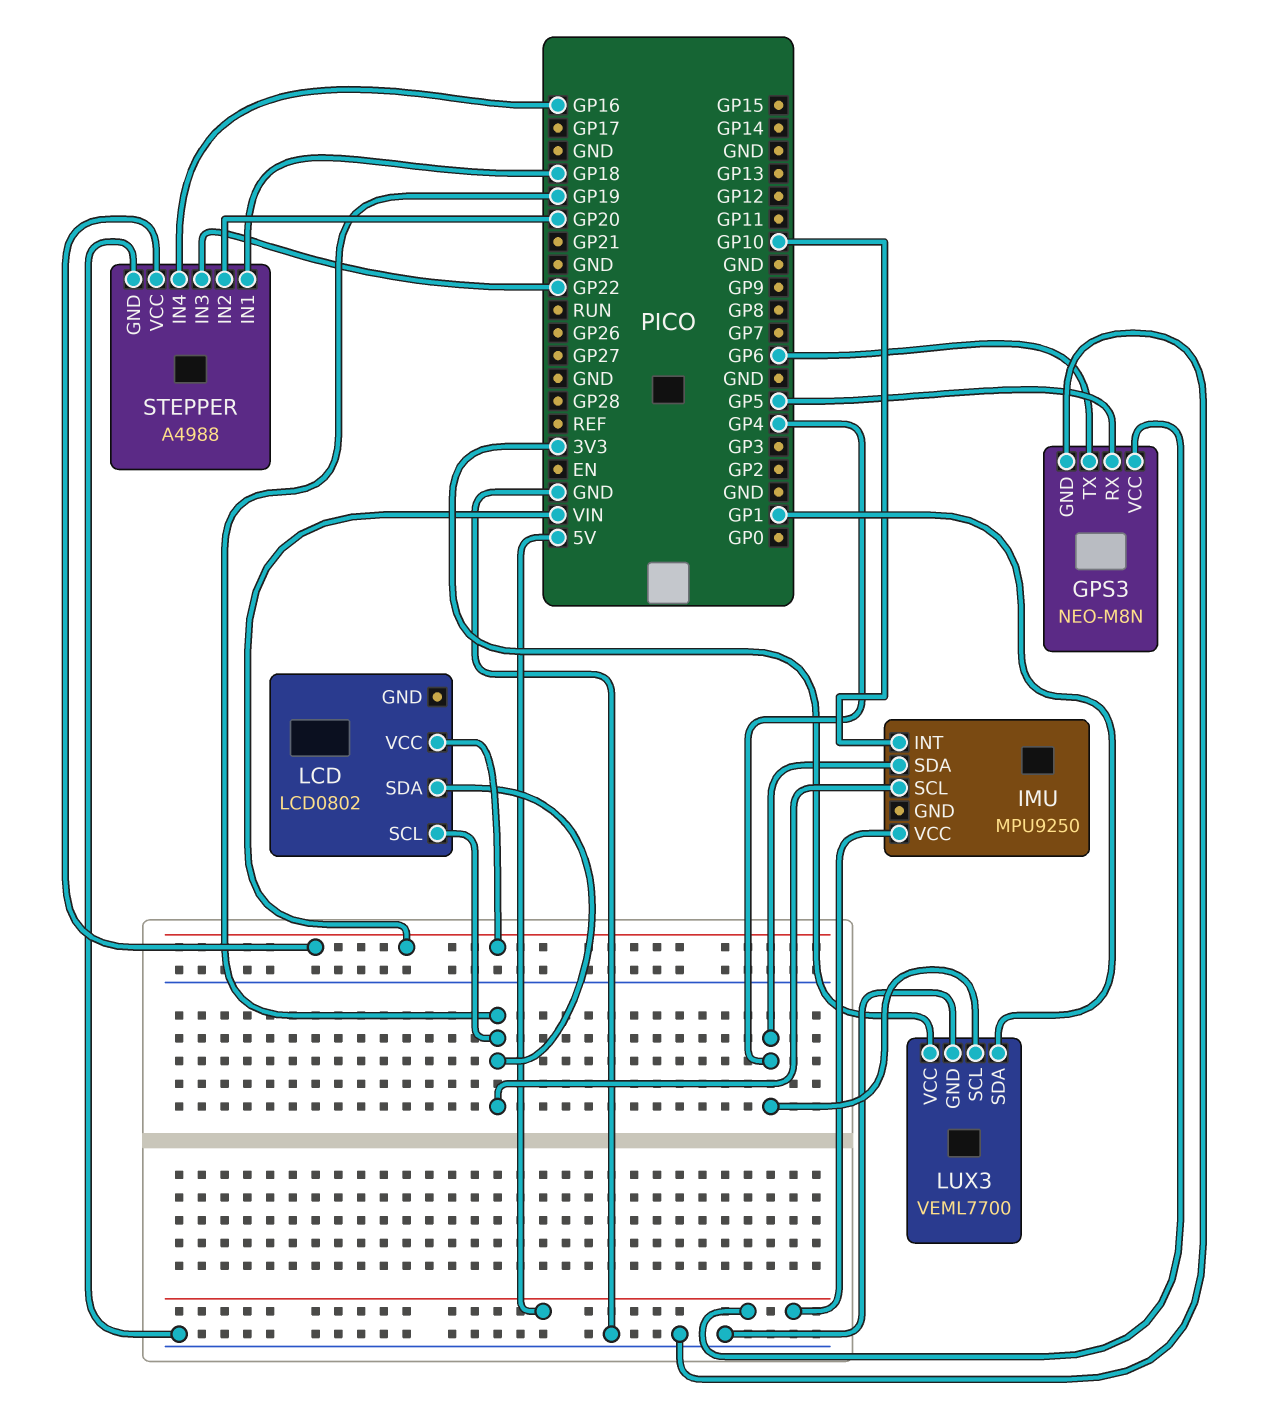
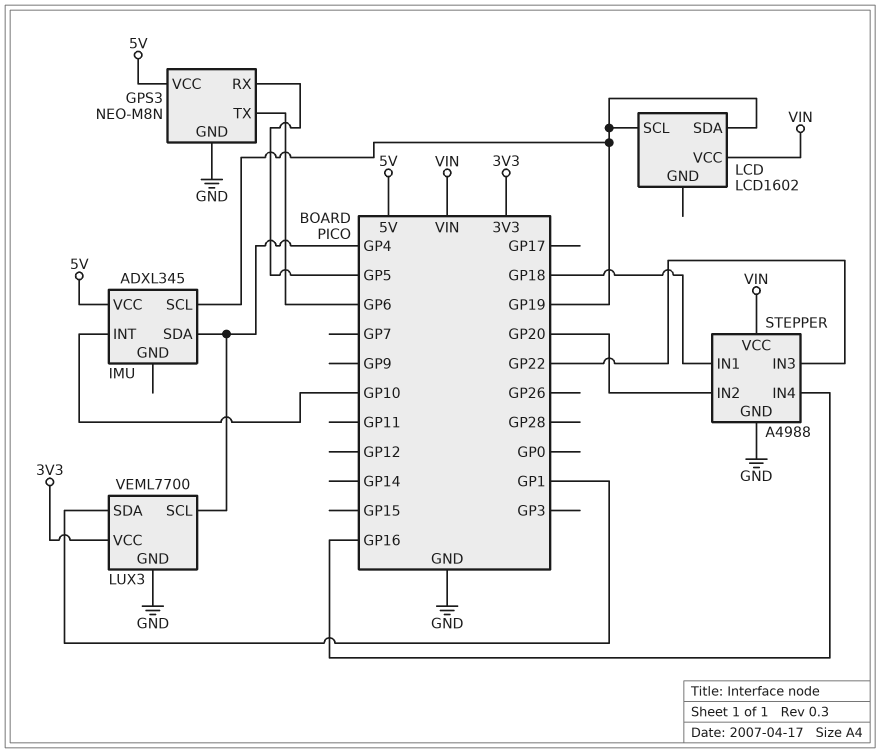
IMU: MPU9250 -> ADXL345
LCD: LCD0802 -> LCD1602

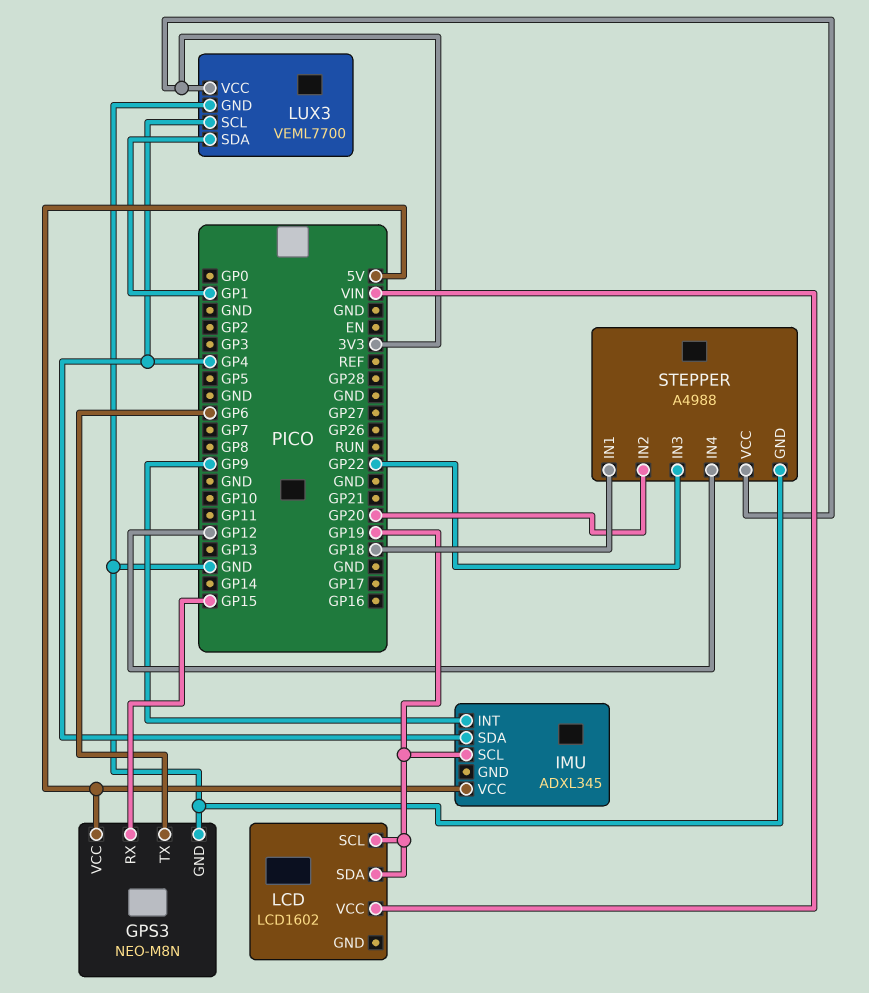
GPS3 pin RX: GP5 -> GP15
IMU pin INT: GP10 -> GP9
STEPPER pin IN4: GP16 -> GP12
STEPPER pin VCC: VIN -> 3V3

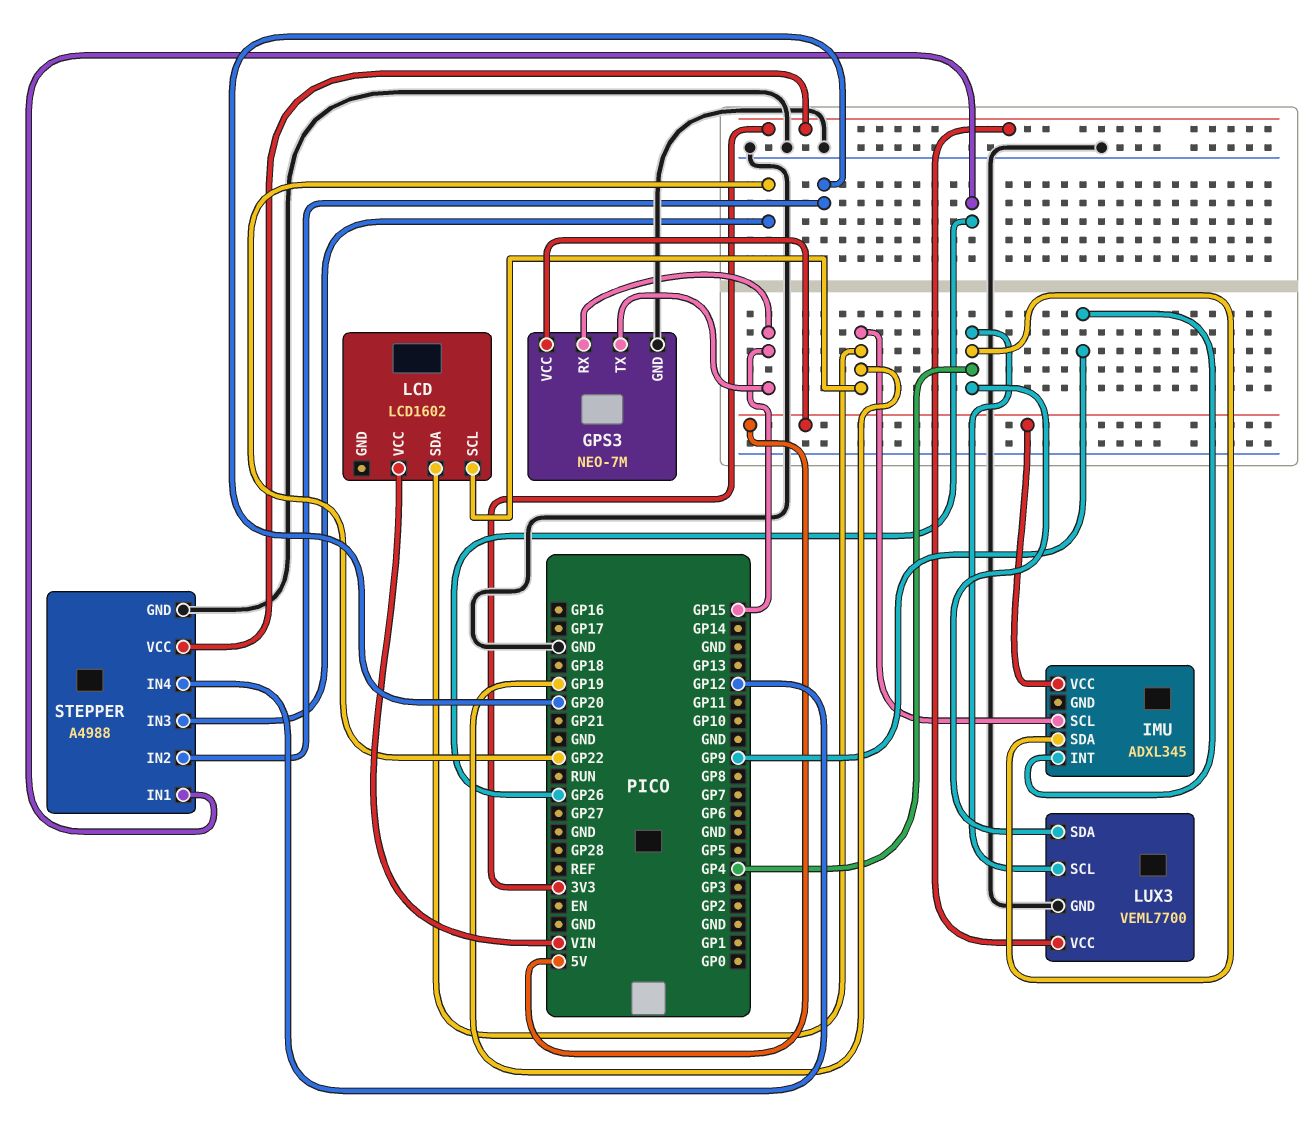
GPS3: NEO-M8N -> NEO-7M
GPS3 pin TX: GP6 -> GP15
LUX3 pin SDA: GP1 -> GP4
STEPPER pin IN1: GP18 -> GP26

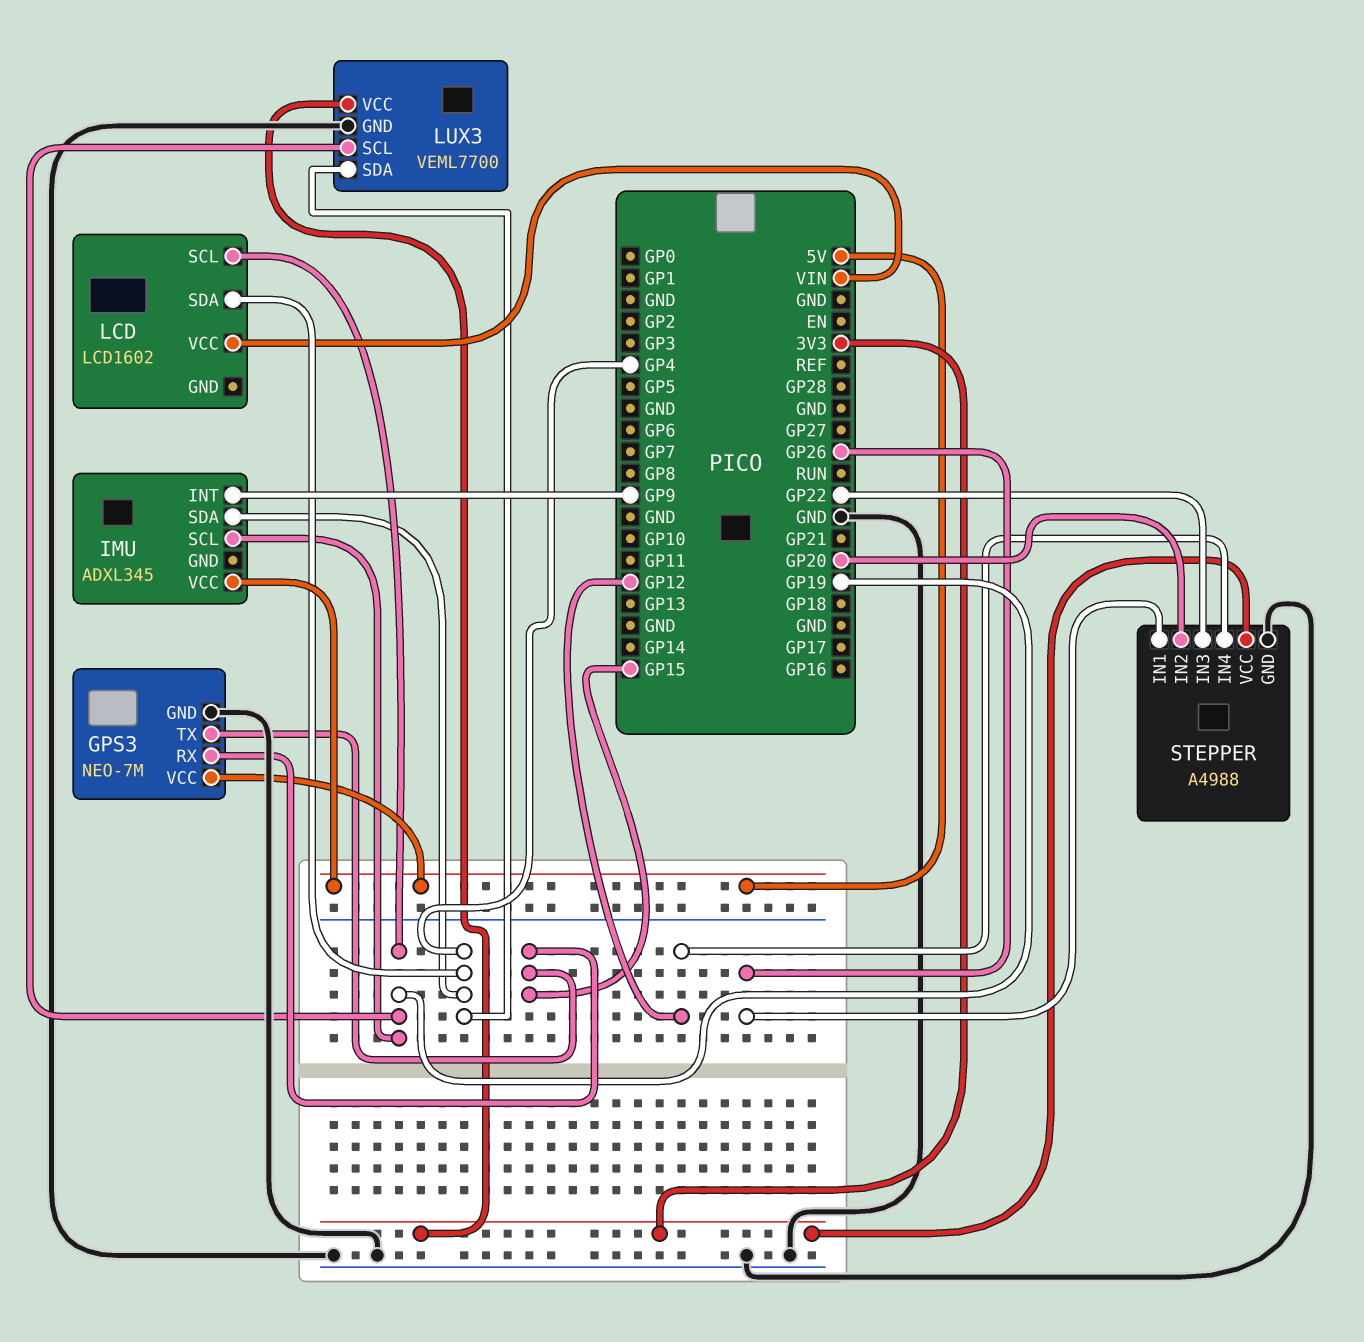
LCD pin SDA: GP19 -> GP4
LUX3 pin SCL: GP4 -> GP19

